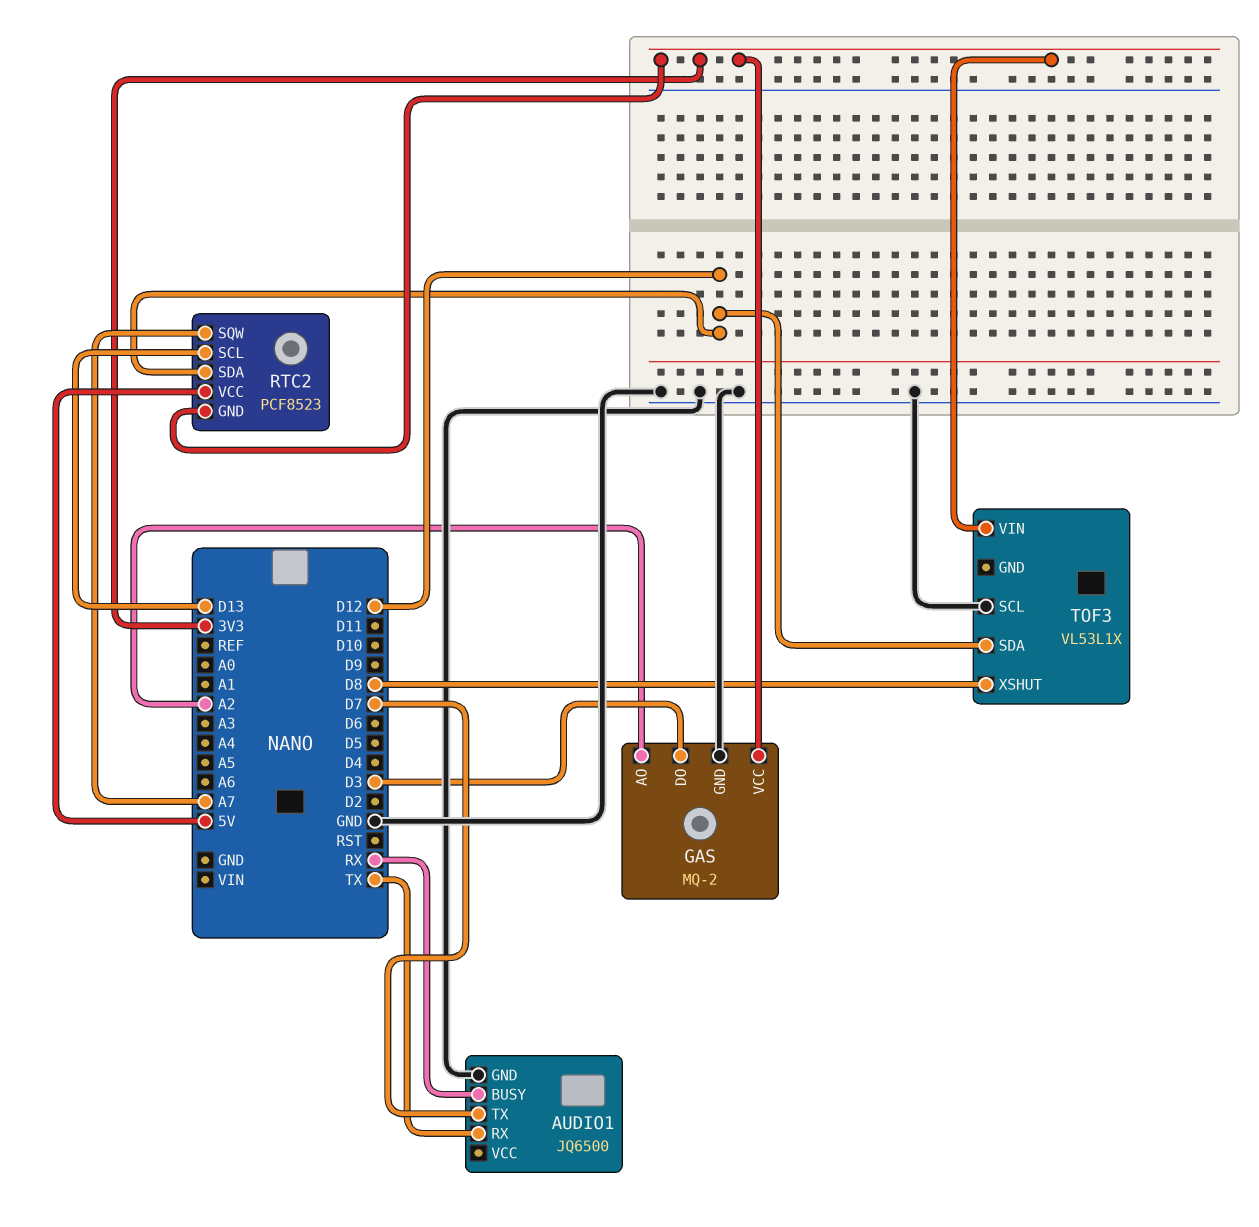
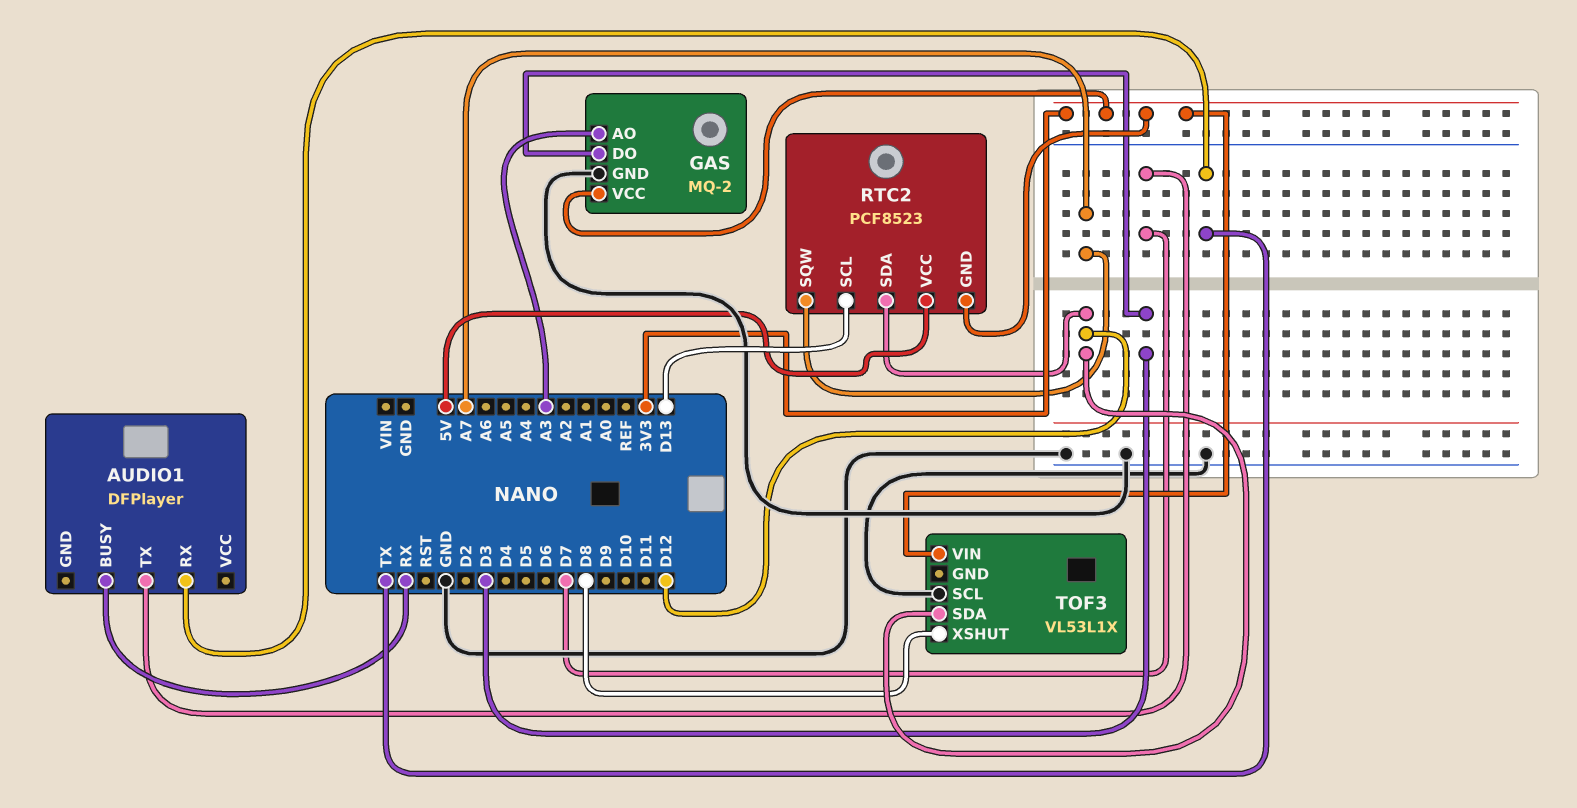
AUDIO1: JQ6500 -> DFPlayer
AUDIO1 pin GND: GND -> none
GAS pin AO: A2 -> A3

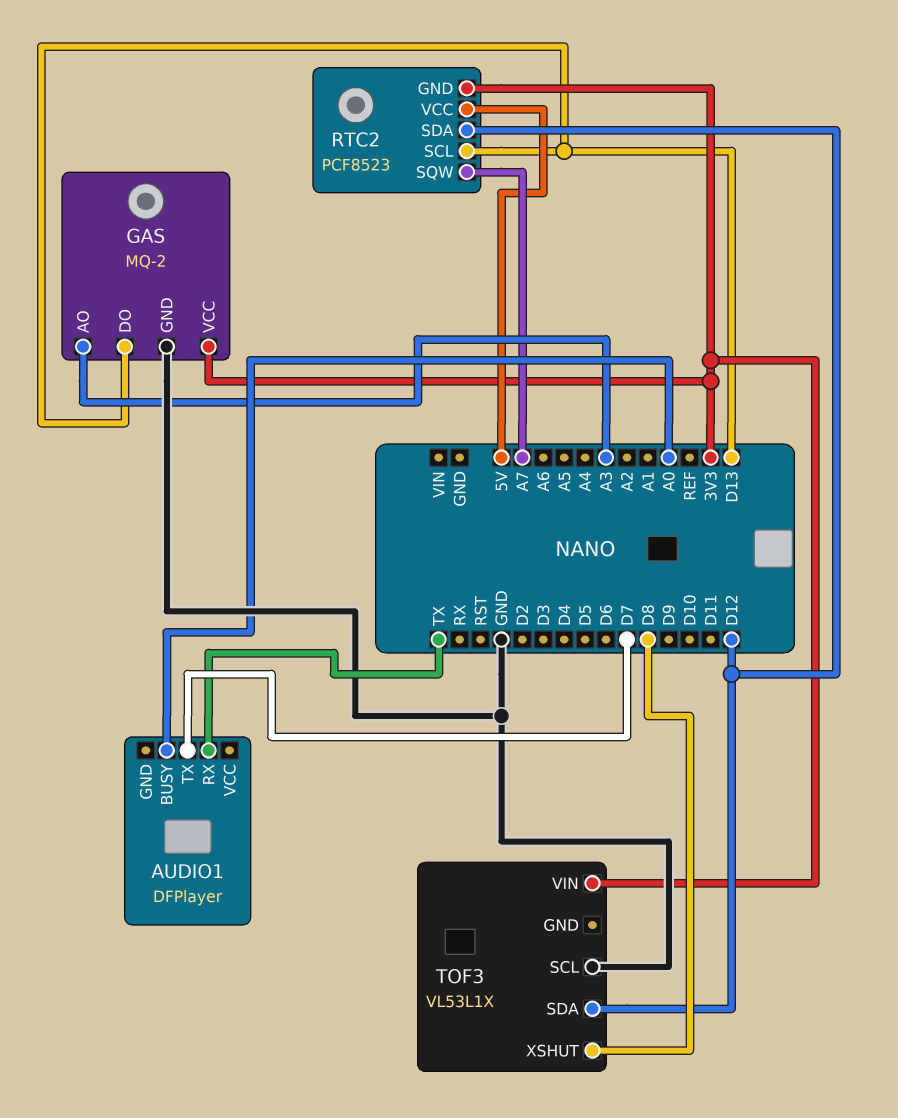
AUDIO1 pin BUSY: RX -> A0
GAS pin DO: D3 -> D13

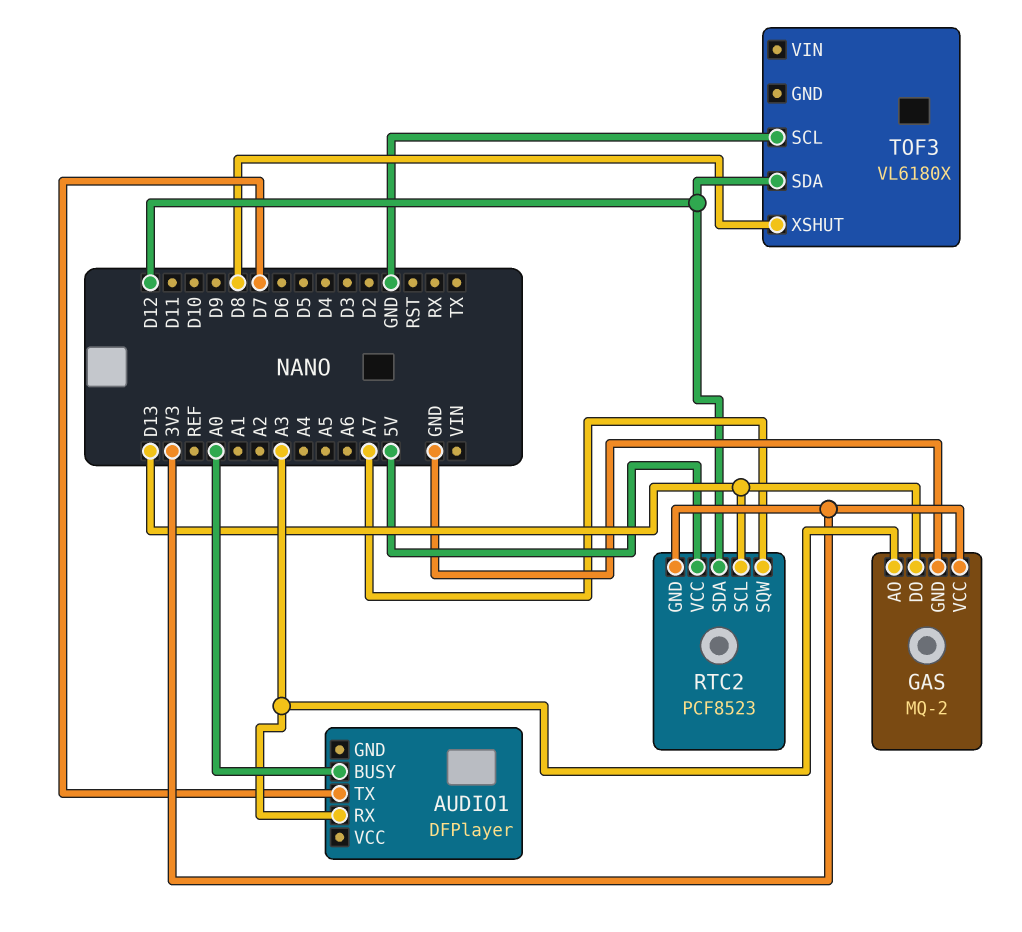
AUDIO1 pin RX: TX -> A3
TOF3: VL53L1X -> VL6180X
TOF3 pin VIN: 3V3 -> none

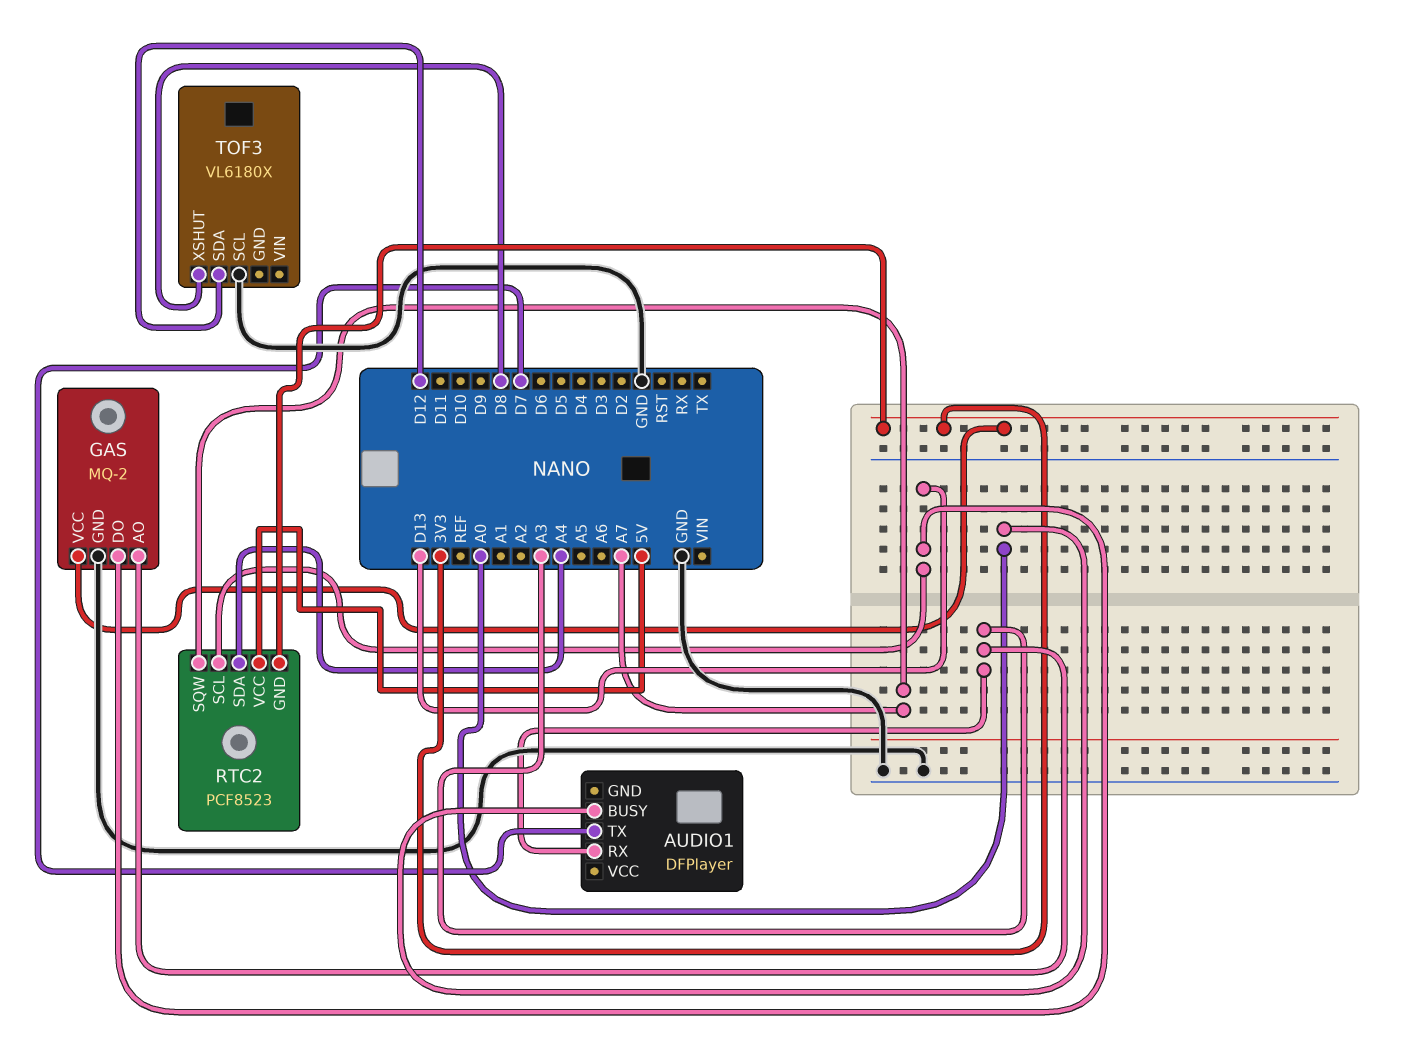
RTC2 pin SDA: D12 -> A4

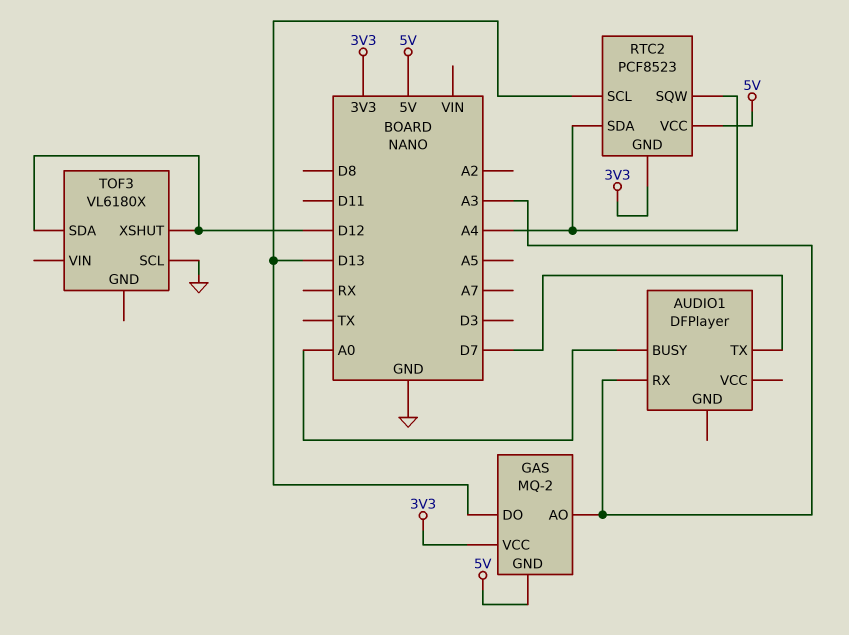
GAS pin GND: GND -> 5V
RTC2 pin SQW: A7 -> A4
TOF3 pin XSHUT: D8 -> D12

